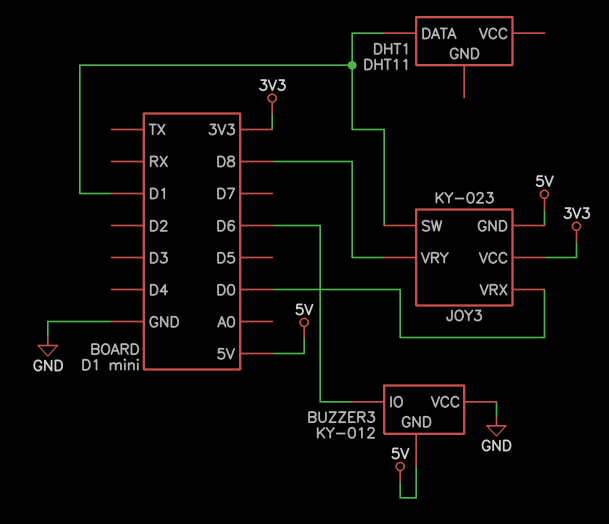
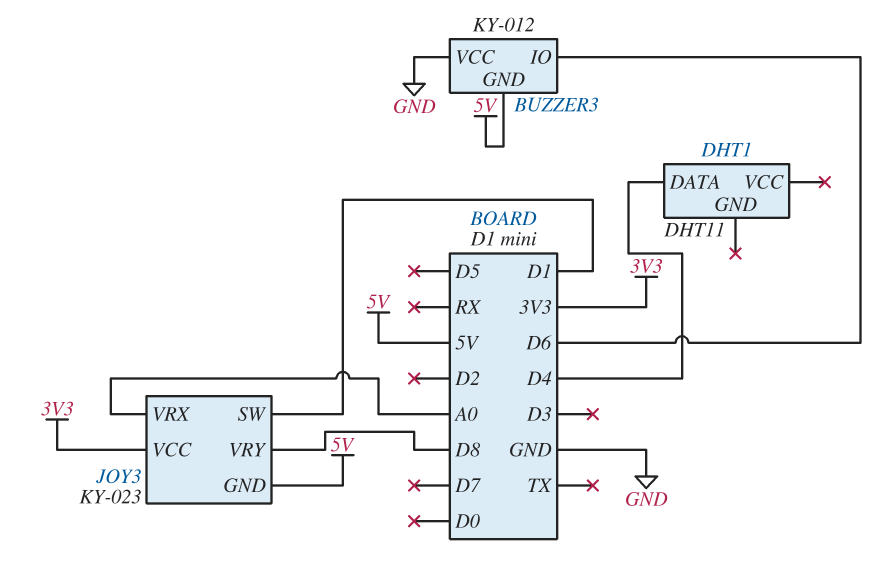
DHT1 pin DATA: D1 -> D4
JOY3 pin VRX: D0 -> A0

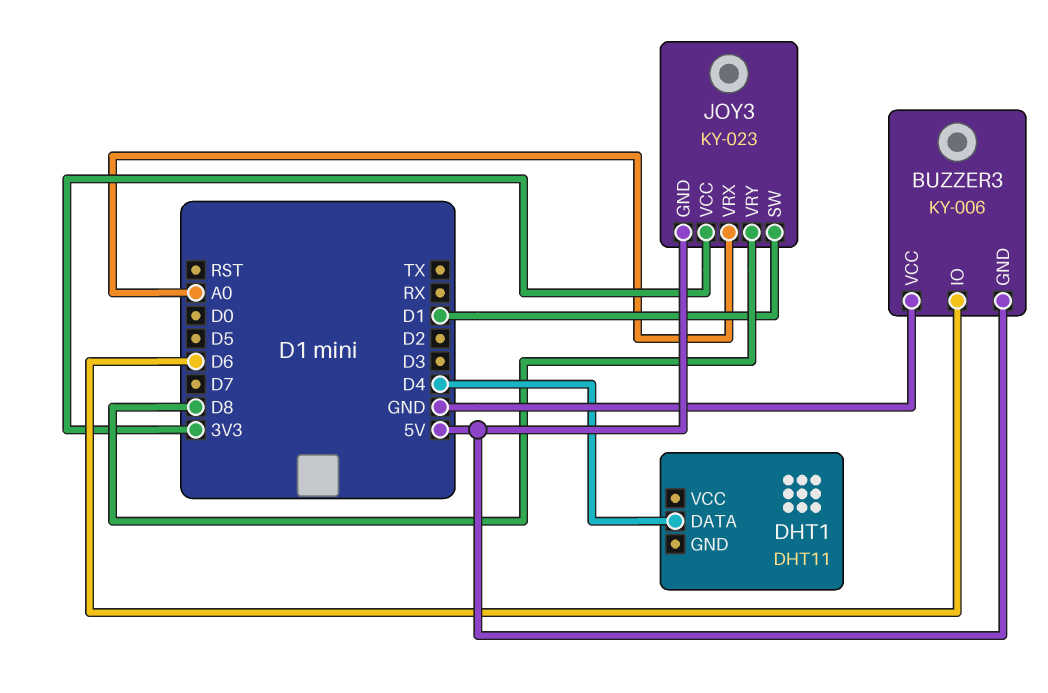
BUZZER3: KY-012 -> KY-006

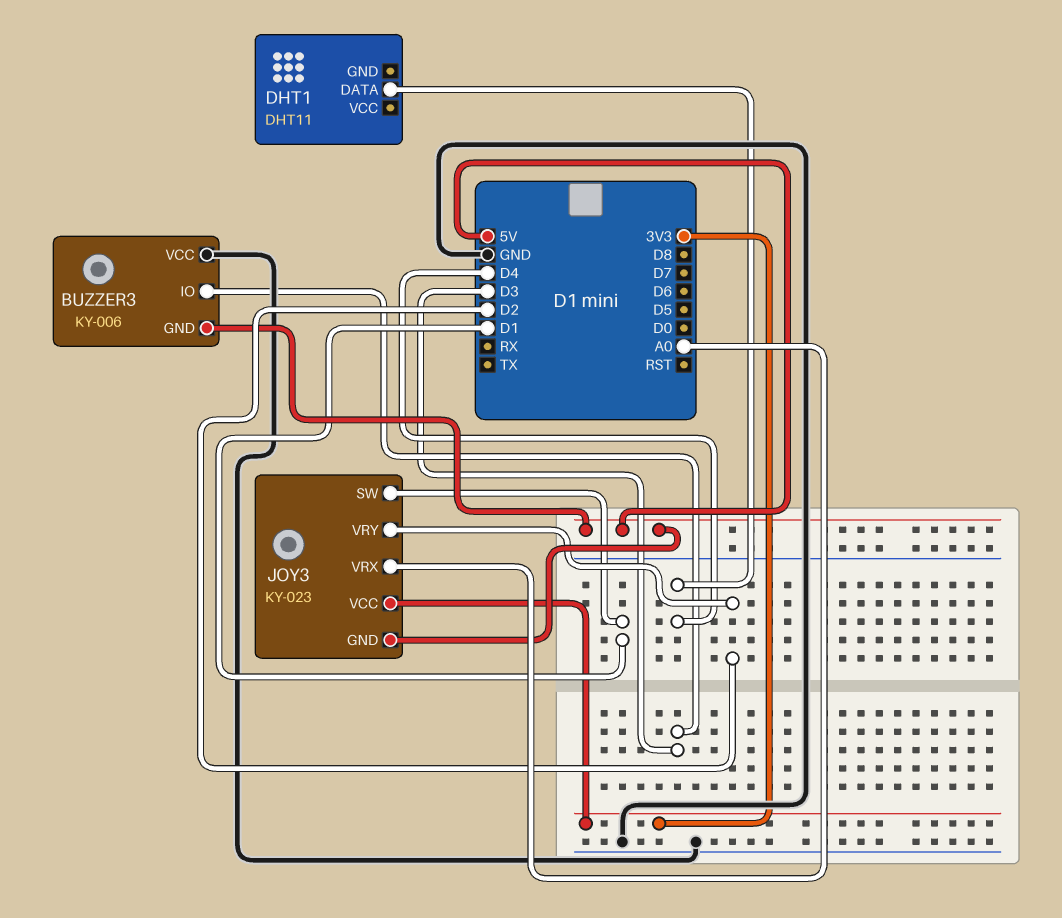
BUZZER3 pin IO: D6 -> D3
JOY3 pin VRY: D8 -> D2

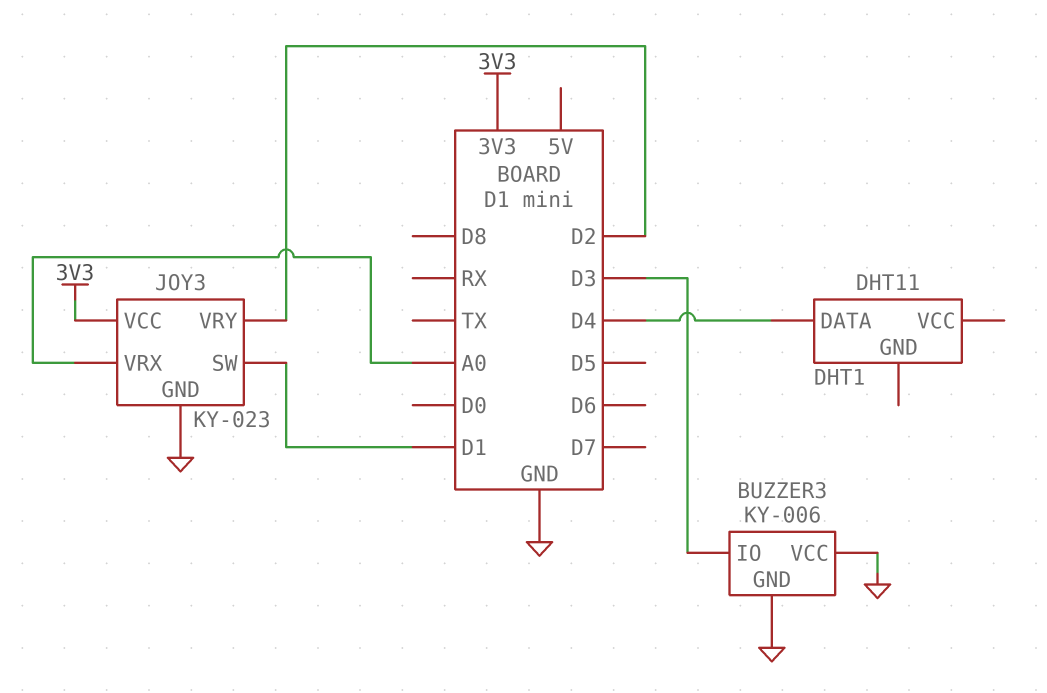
BUZZER3 pin GND: 5V -> GND
JOY3 pin GND: 5V -> GND

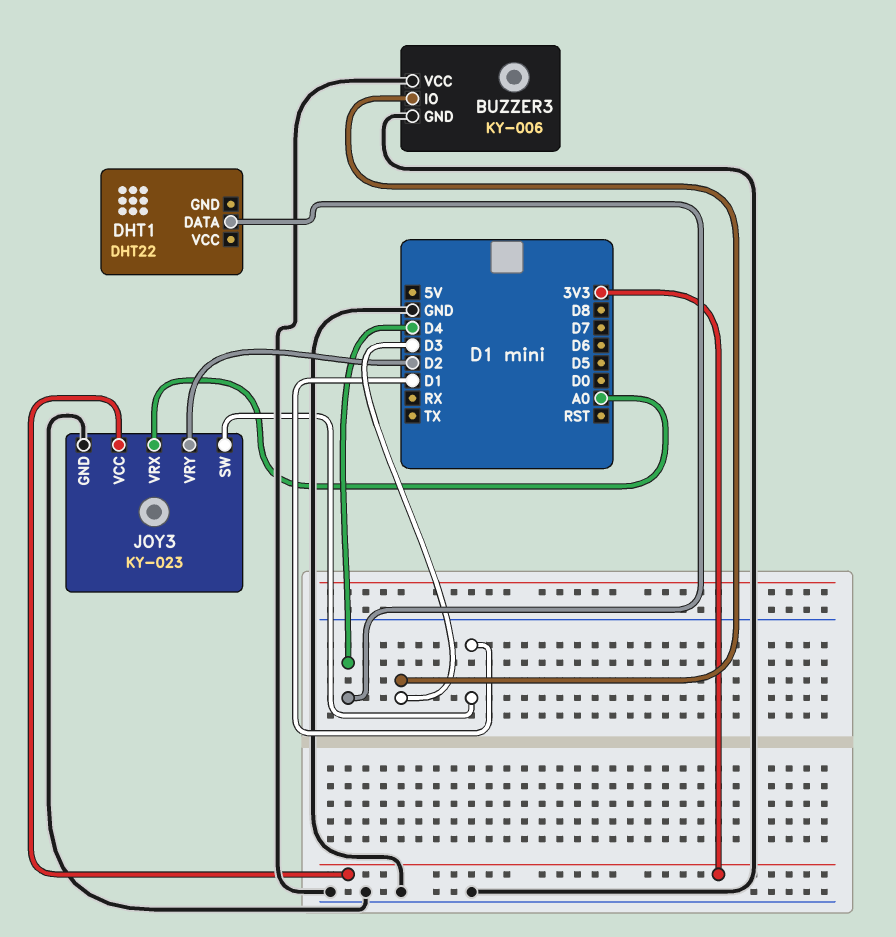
DHT1: DHT11 -> DHT22

